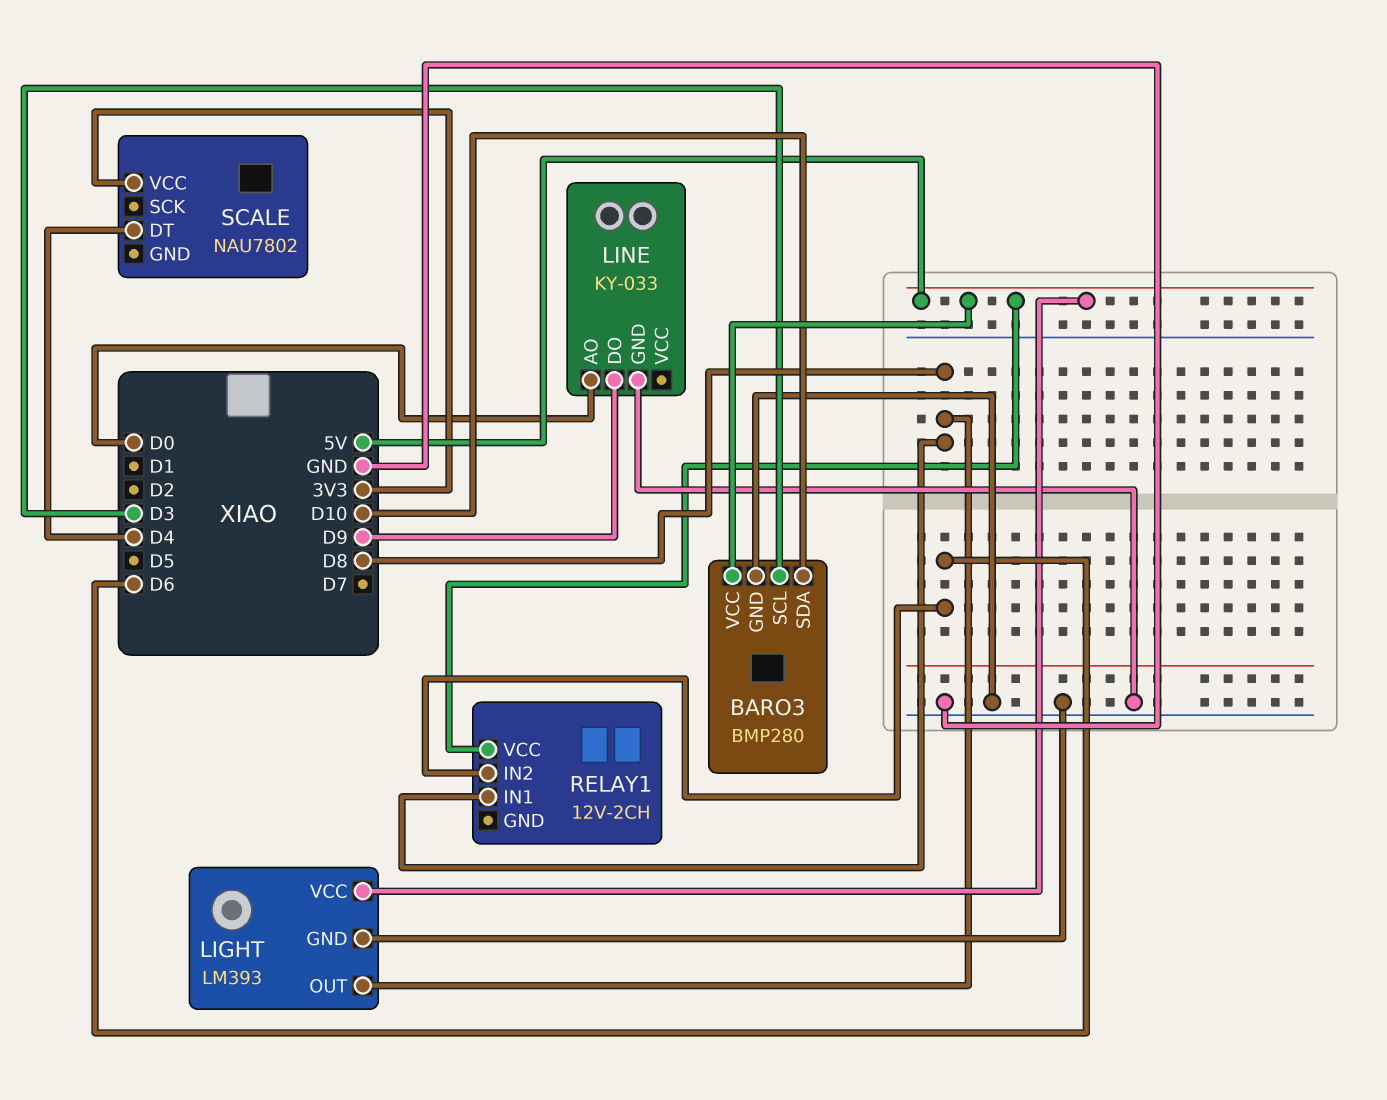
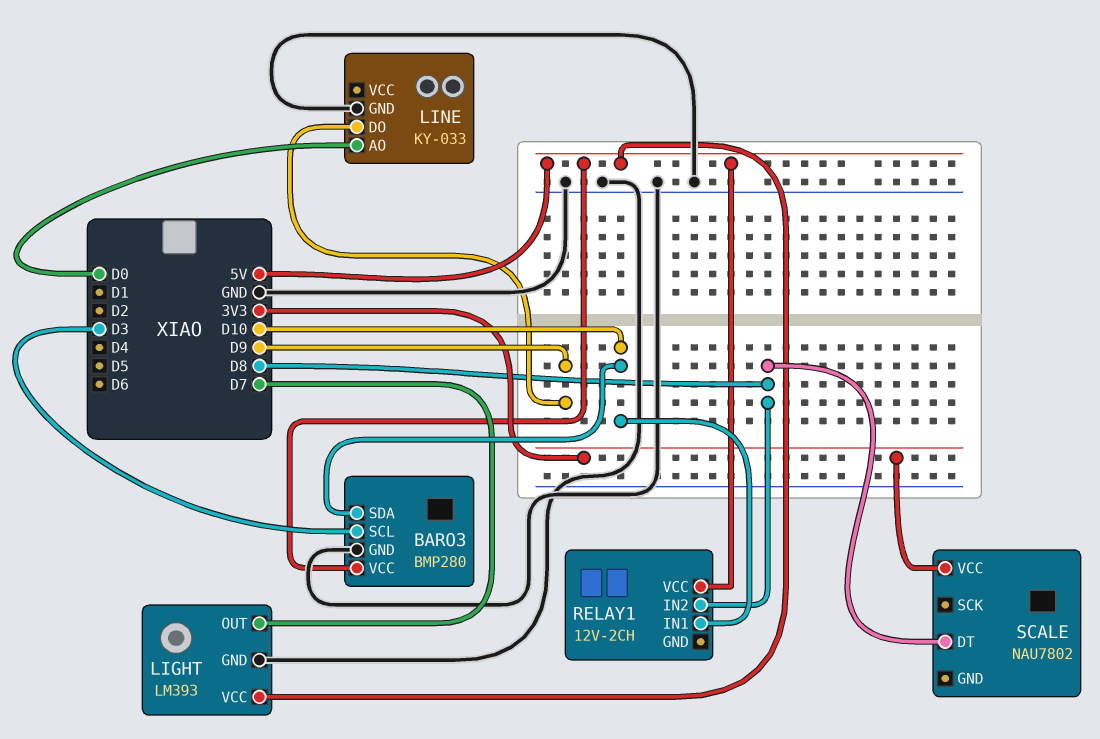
LIGHT pin OUT: D8 -> D7
RELAY1 pin IN1: D8 -> D10
RELAY1 pin IN2: D6 -> D8
SCALE pin DT: D4 -> D8

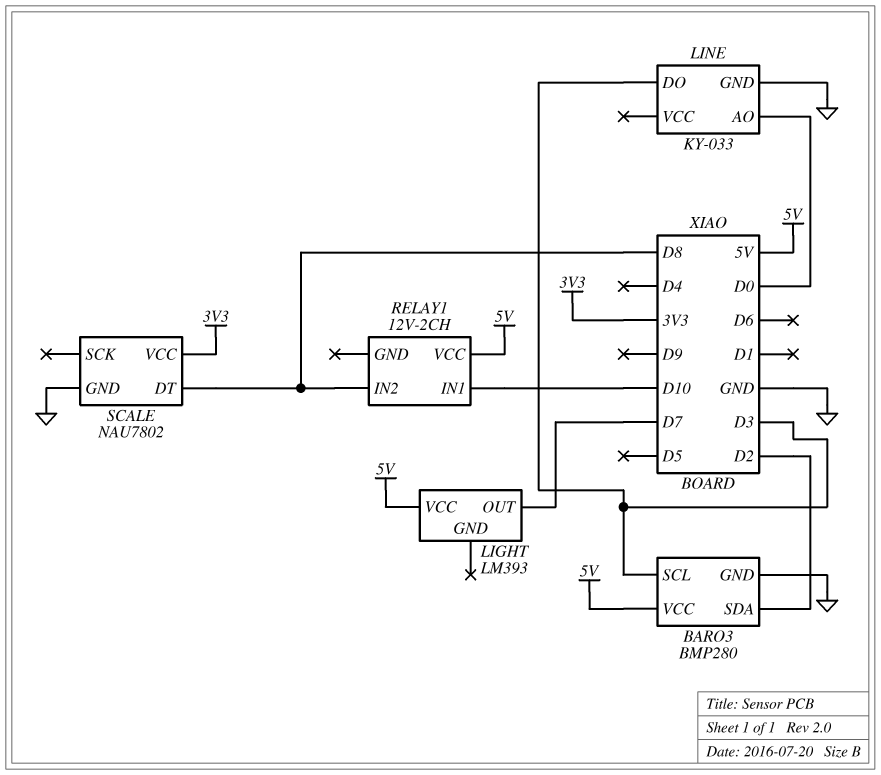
BARO3 pin SDA: D10 -> D2
LIGHT pin GND: GND -> none
LINE pin DO: D9 -> D3
SCALE pin GND: none -> GND

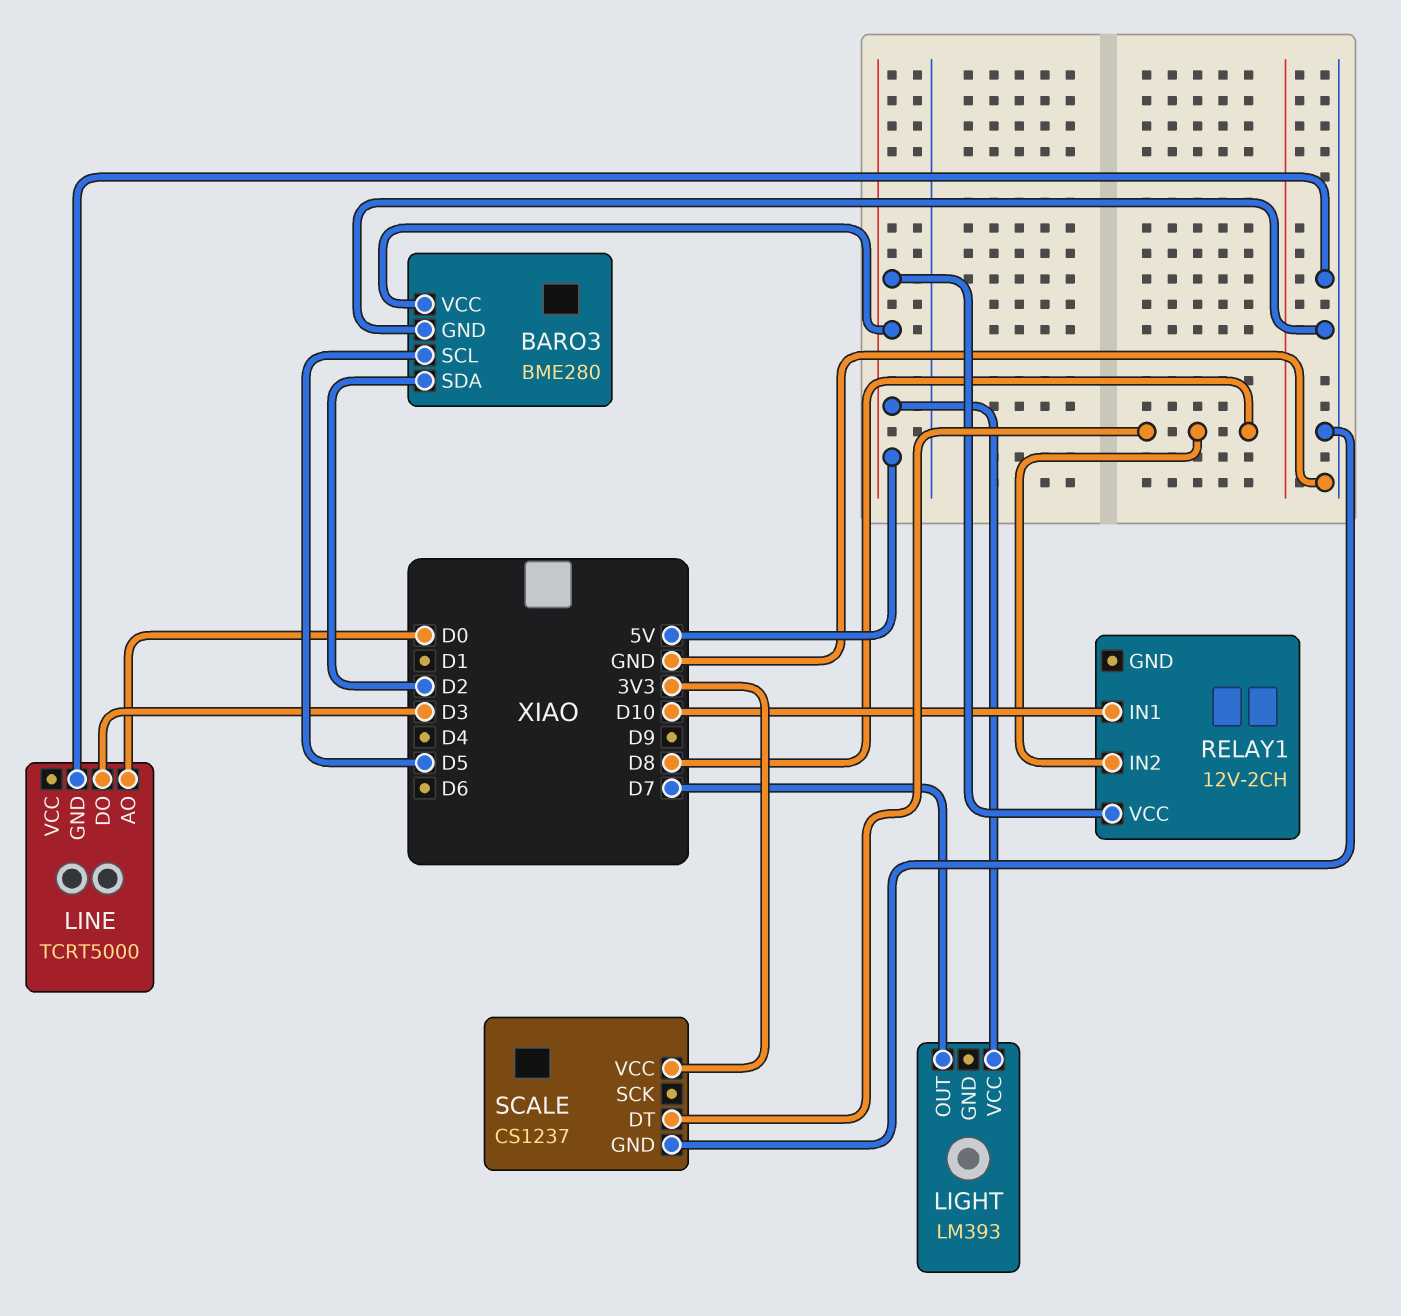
BARO3: BMP280 -> BME280
BARO3 pin SCL: D3 -> D5
LINE: KY-033 -> TCRT5000
SCALE: NAU7802 -> CS1237

